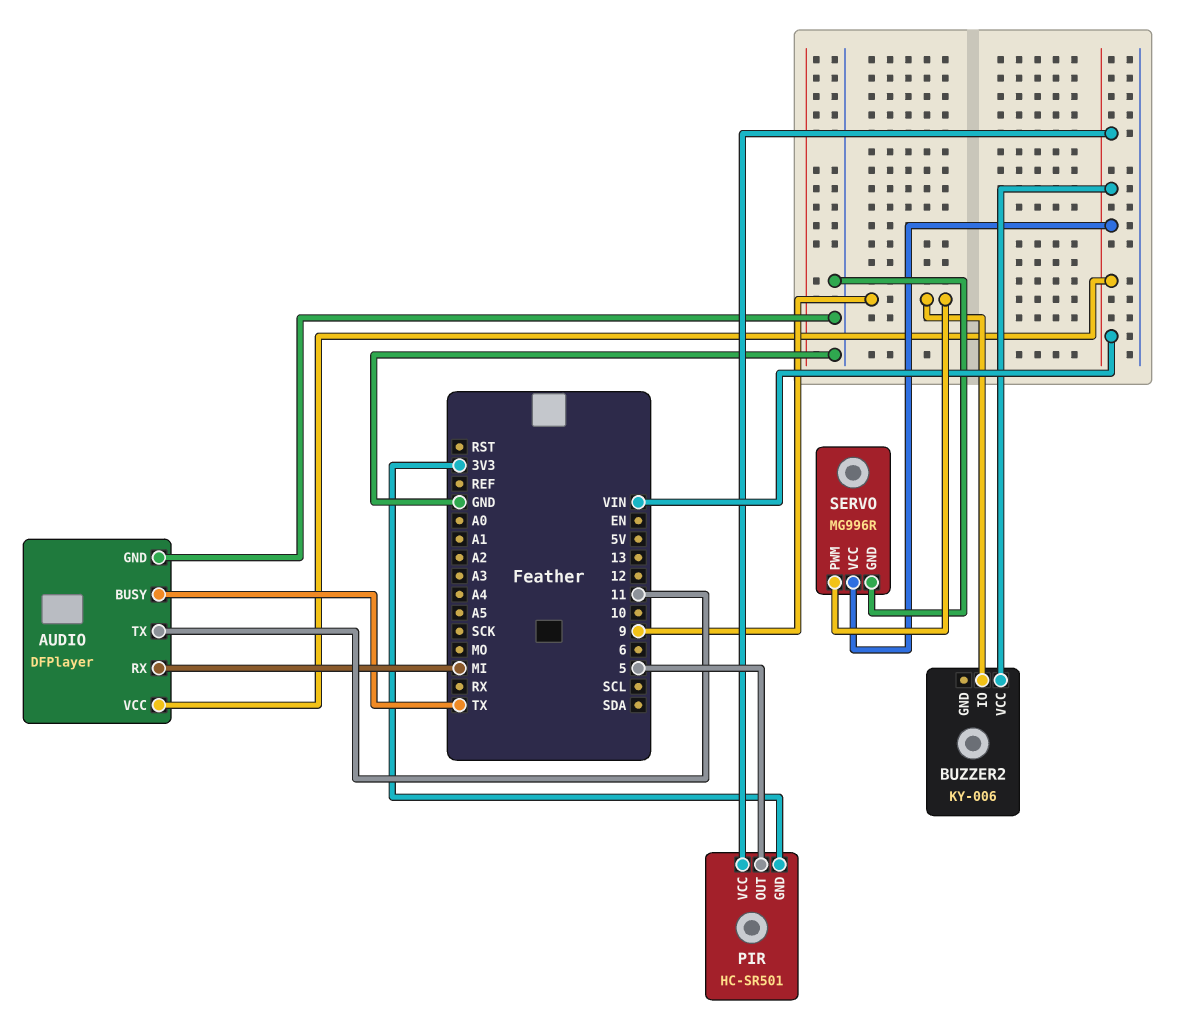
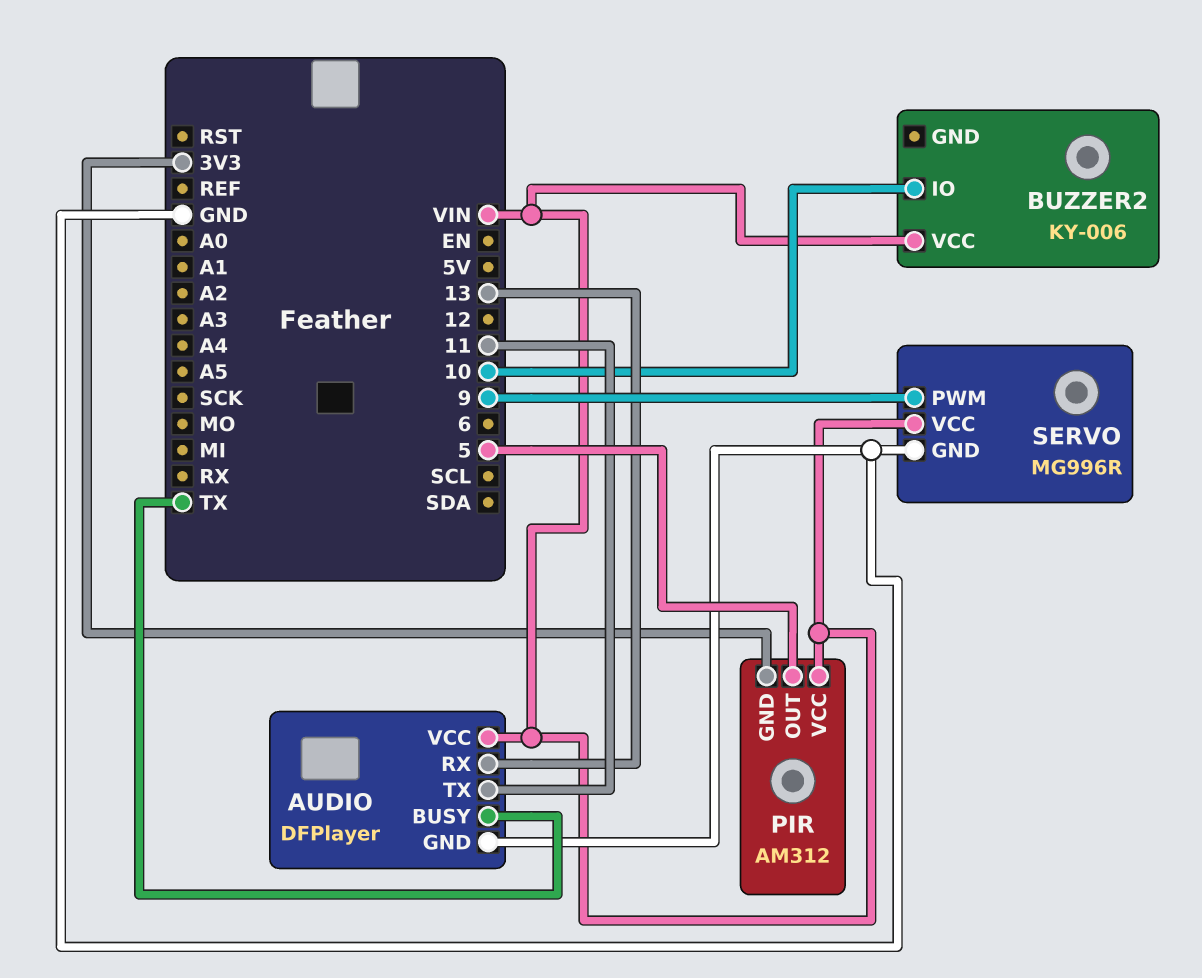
AUDIO pin RX: MI -> 13
BUZZER2 pin IO: 9 -> 10
PIR: HC-SR501 -> AM312

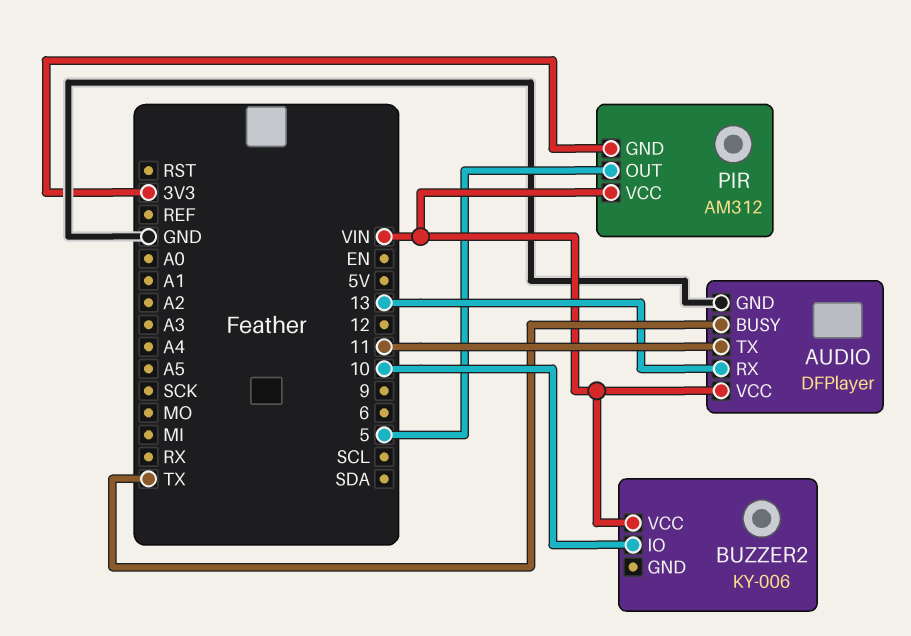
SERVO: MG996R -> none
SERVO pin GND: GND -> none
SERVO pin PWM: 9 -> none
SERVO pin VCC: VIN -> none

